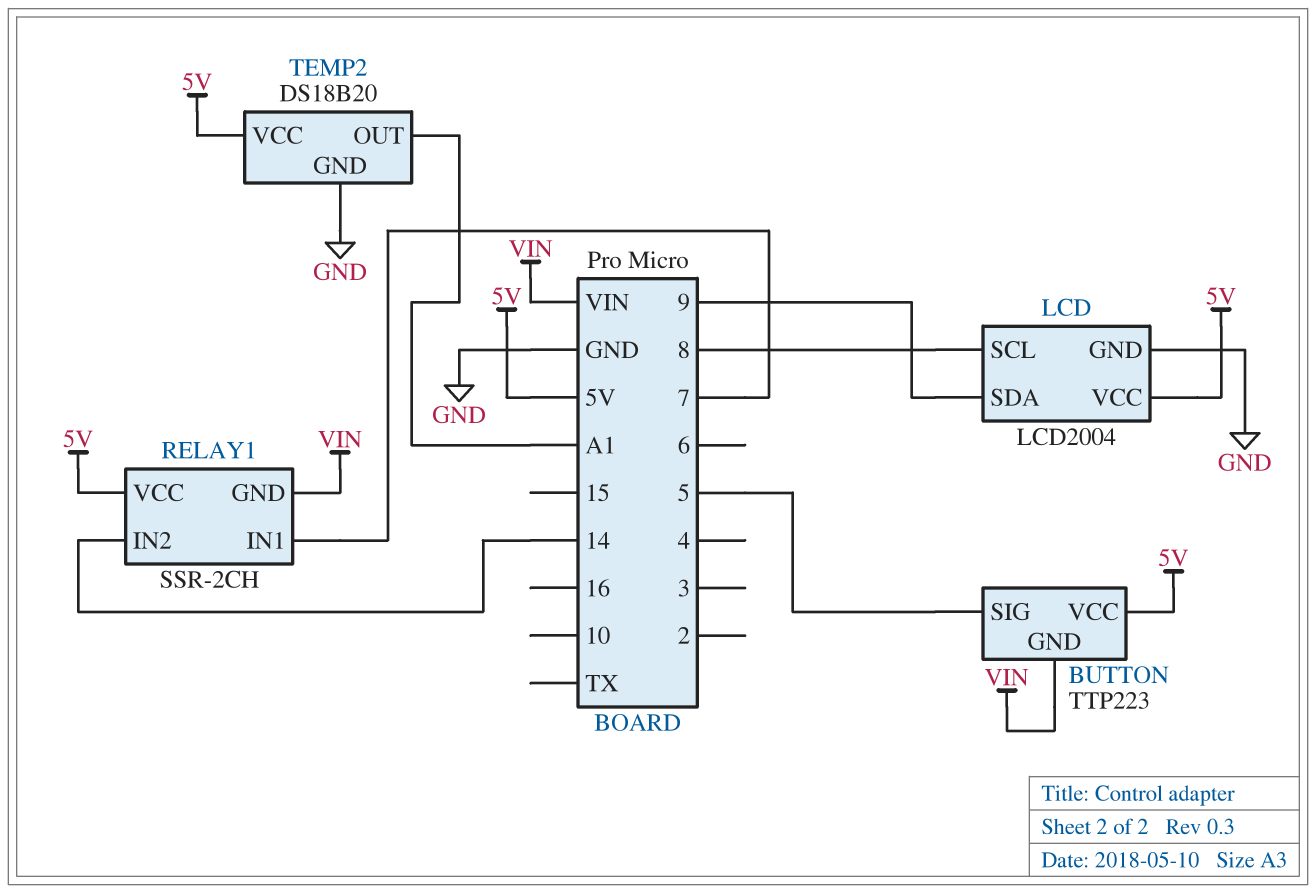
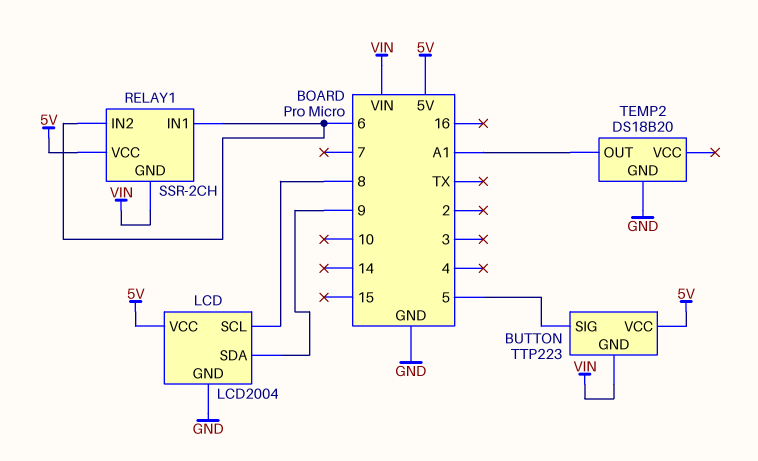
RELAY1 pin IN1: 7 -> 6
RELAY1 pin IN2: 14 -> 6
TEMP2 pin VCC: 5V -> none

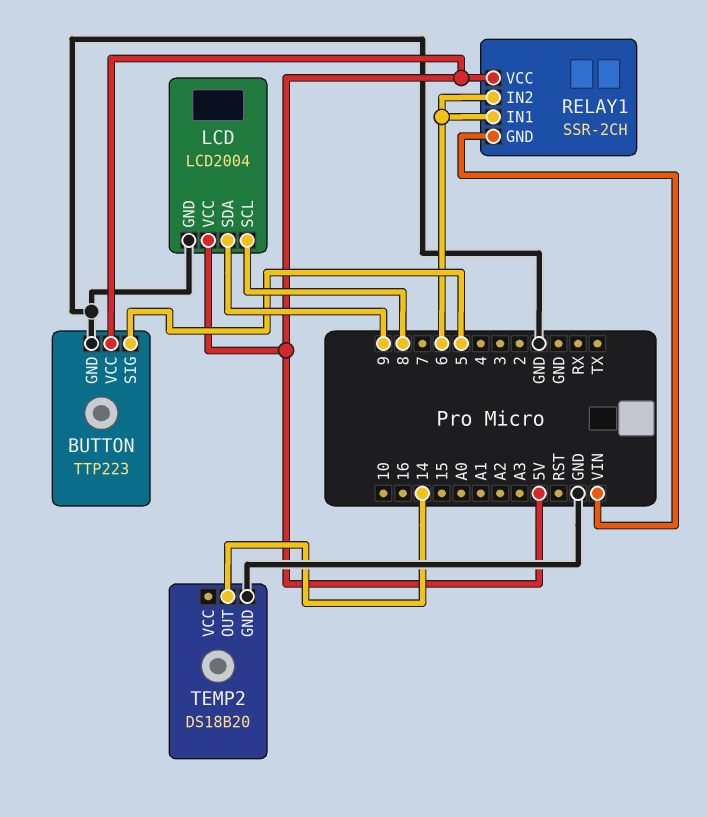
BUTTON pin GND: VIN -> GND
TEMP2 pin OUT: A1 -> 14

